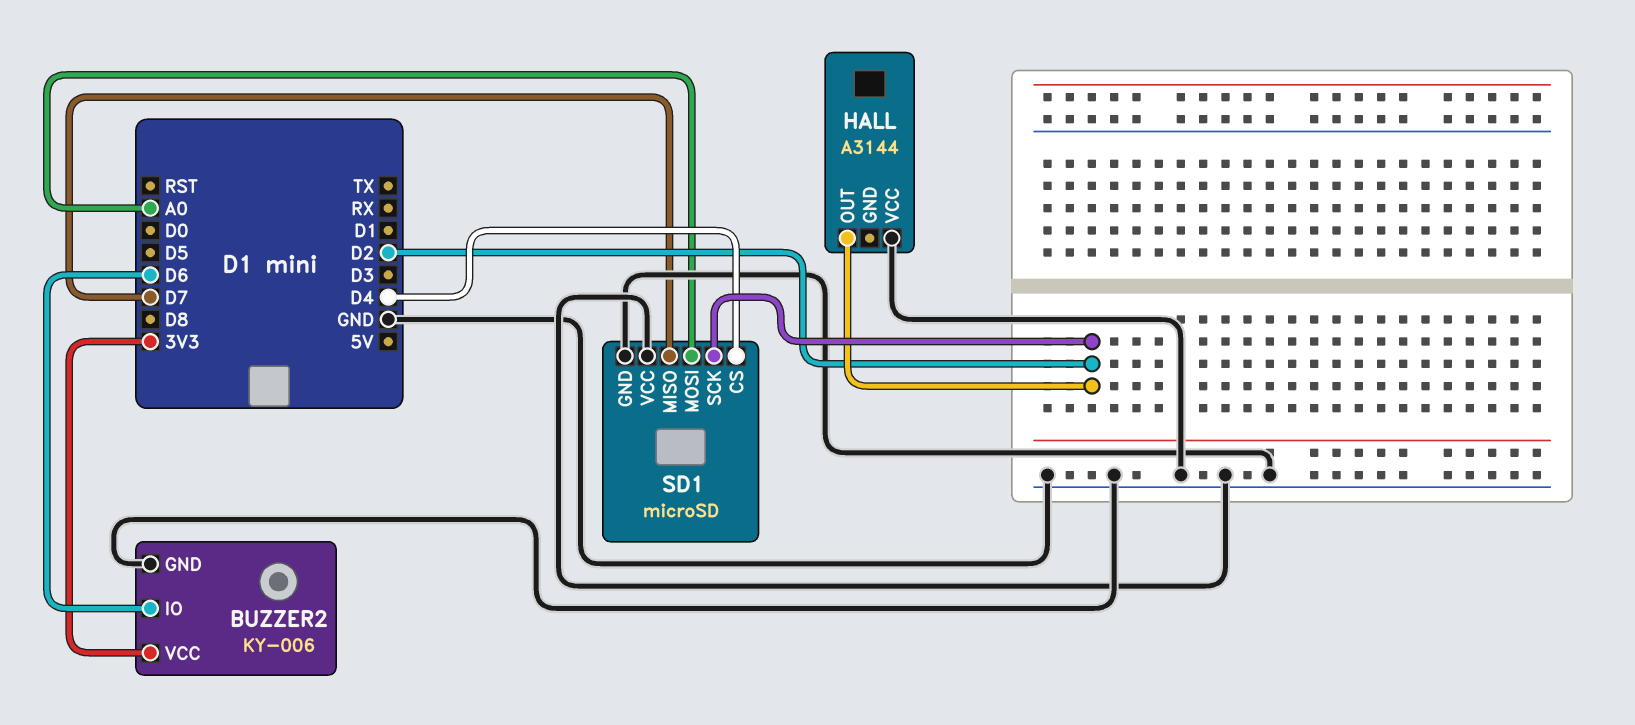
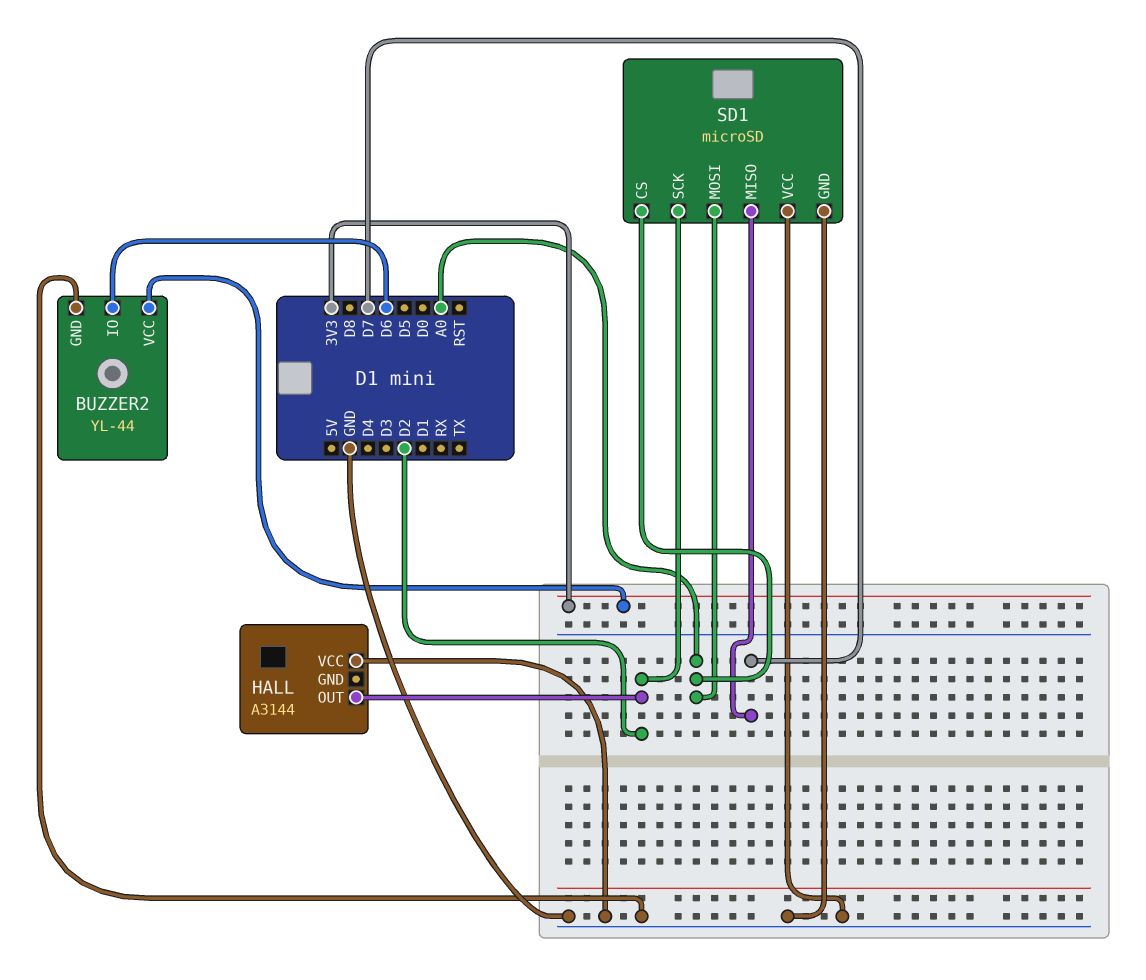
BUZZER2: KY-006 -> YL-44
SD1 pin CS: D4 -> A0

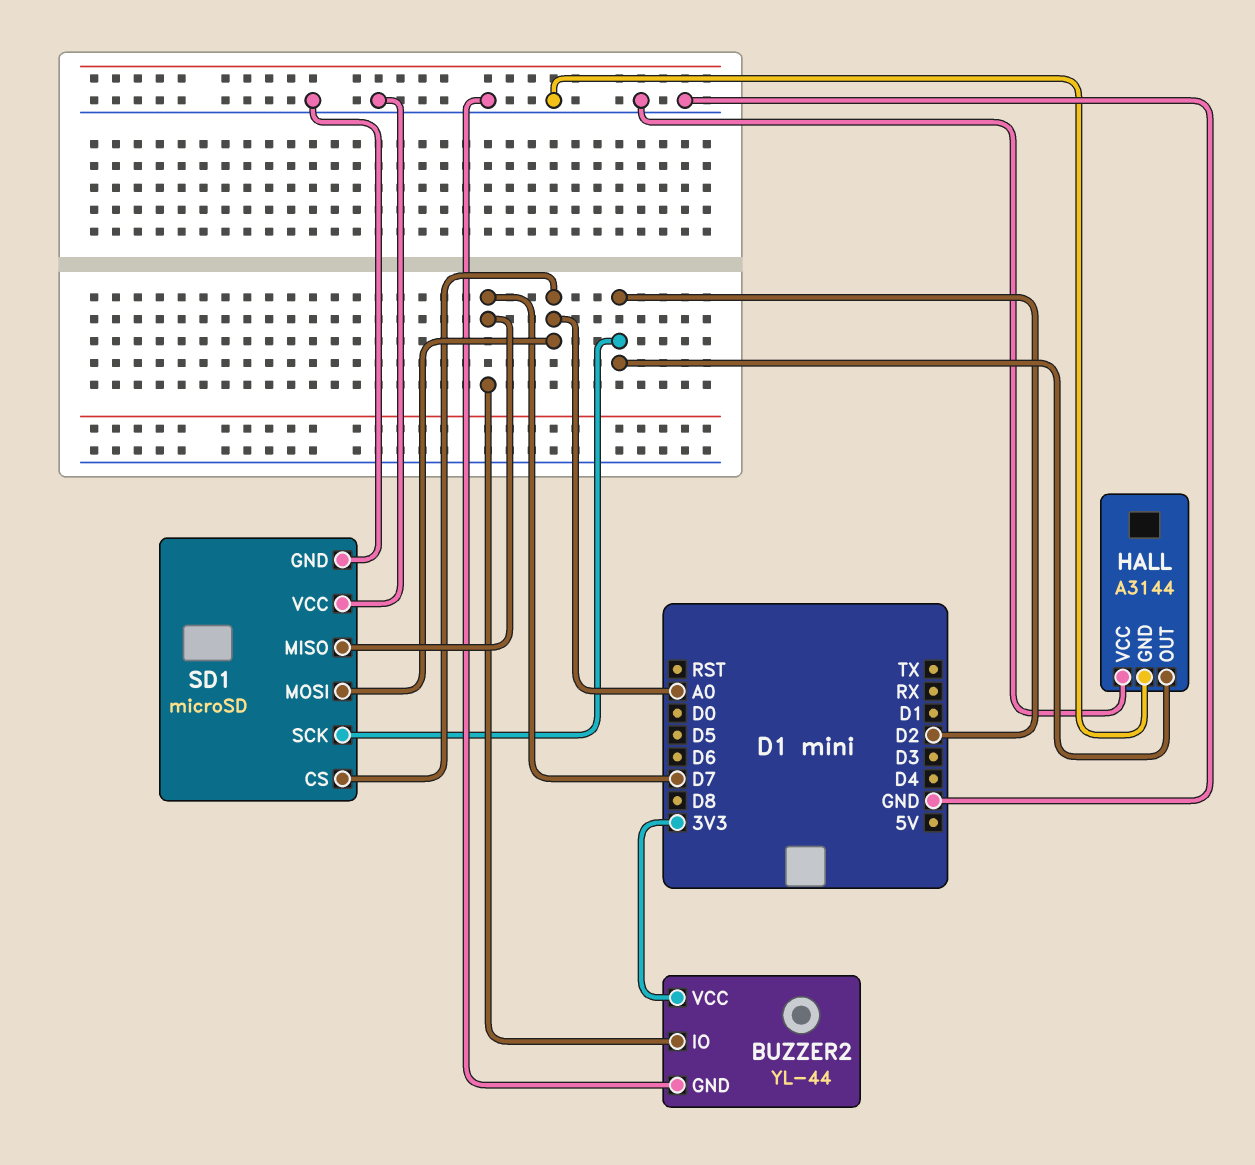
BUZZER2 pin IO: D6 -> D7
HALL pin GND: none -> GND

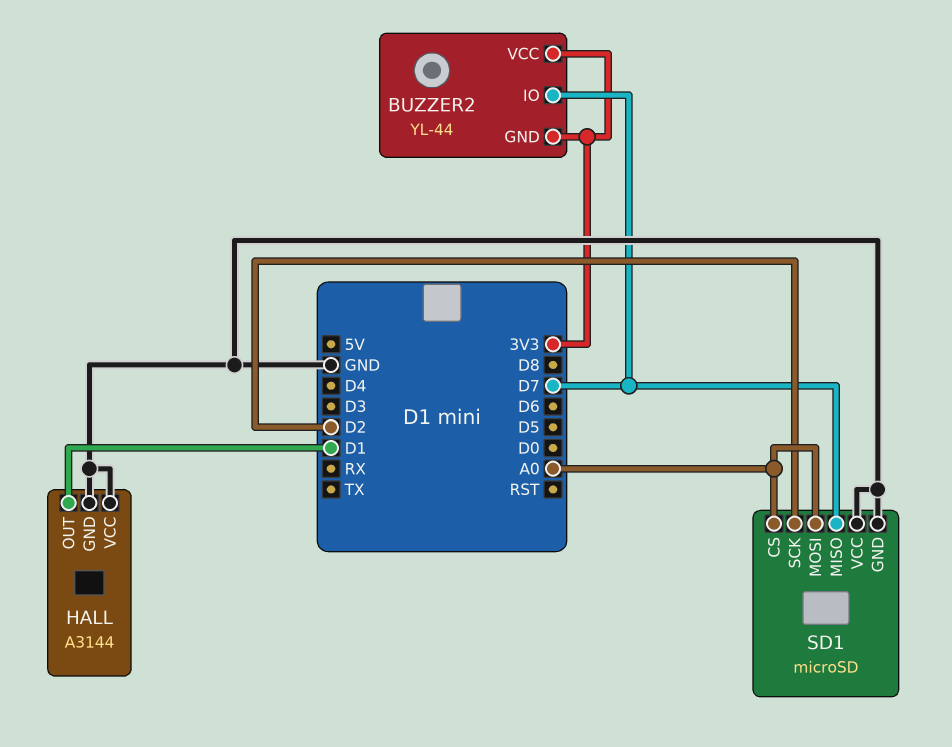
BUZZER2 pin GND: GND -> 3V3
HALL pin OUT: D2 -> D1

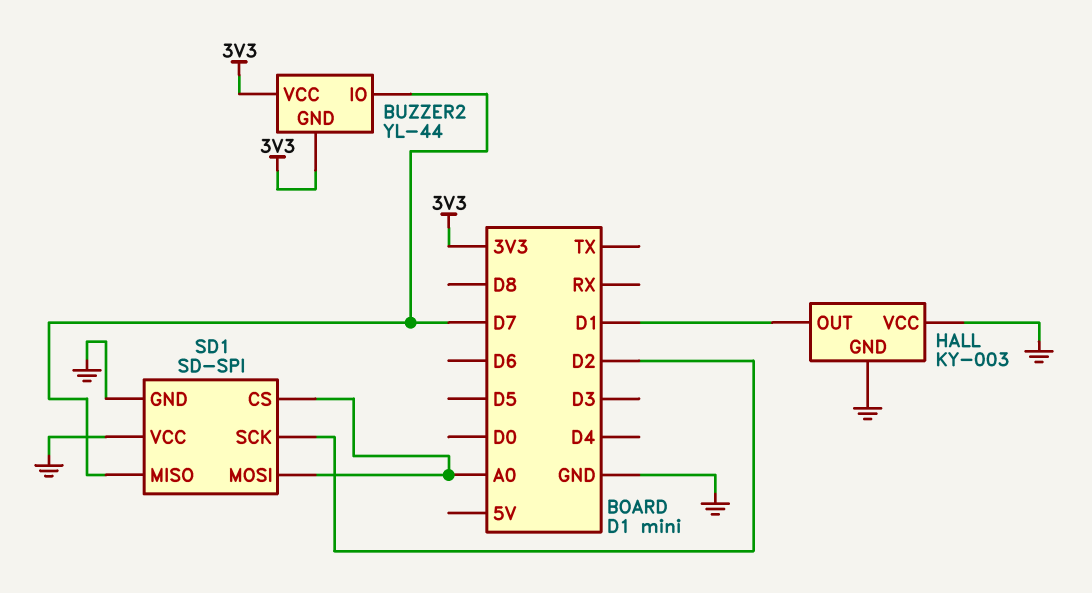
HALL: A3144 -> KY-003
SD1: microSD -> SD-SPI

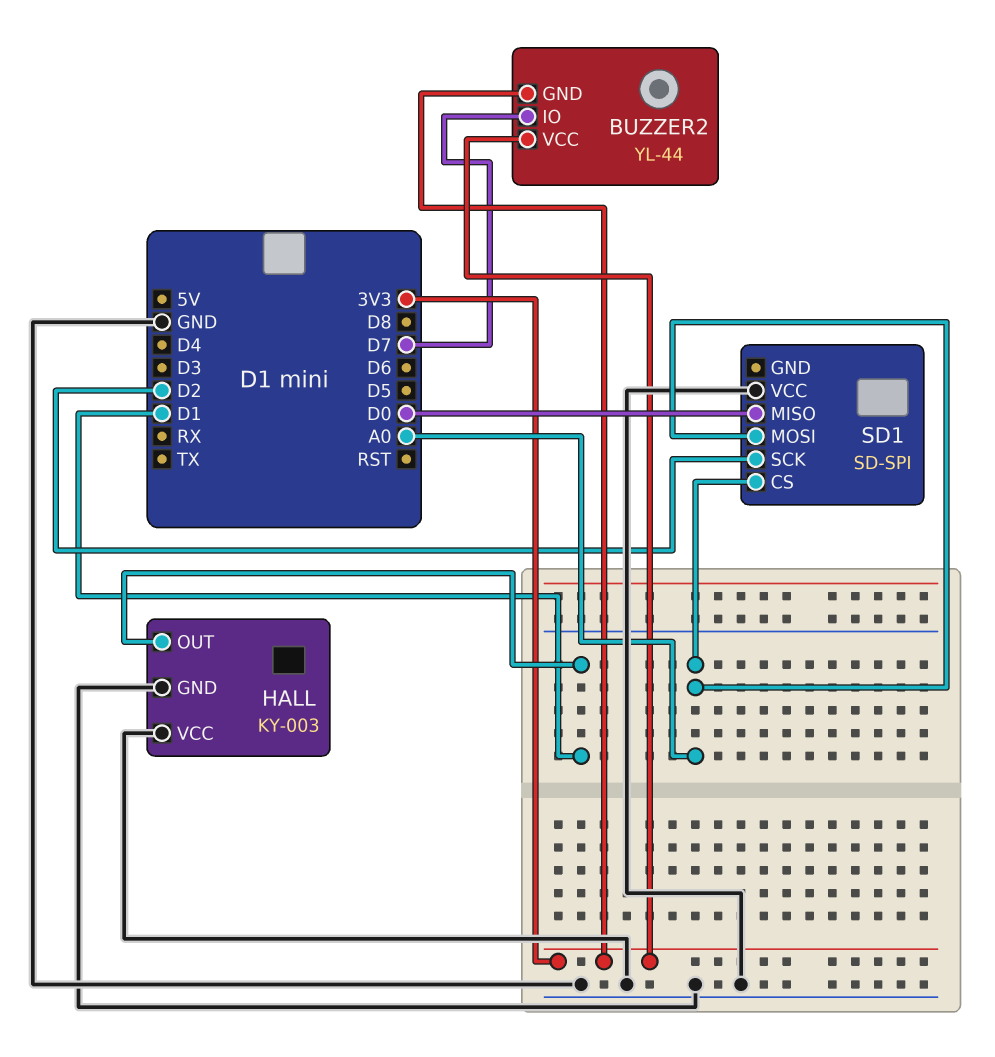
SD1 pin GND: GND -> none
SD1 pin MISO: D7 -> D0

